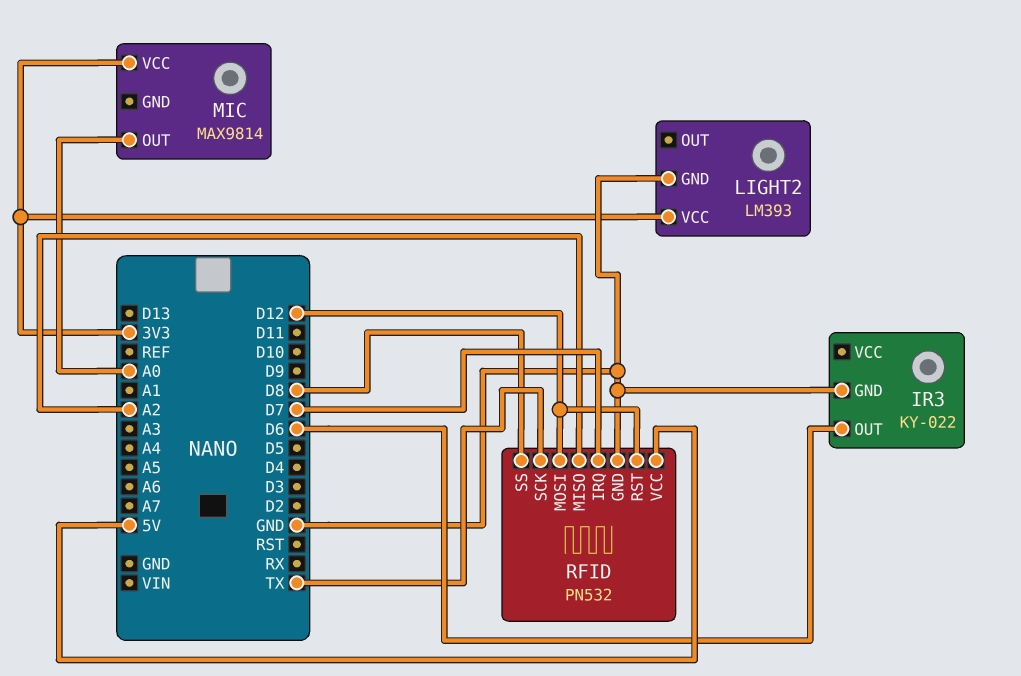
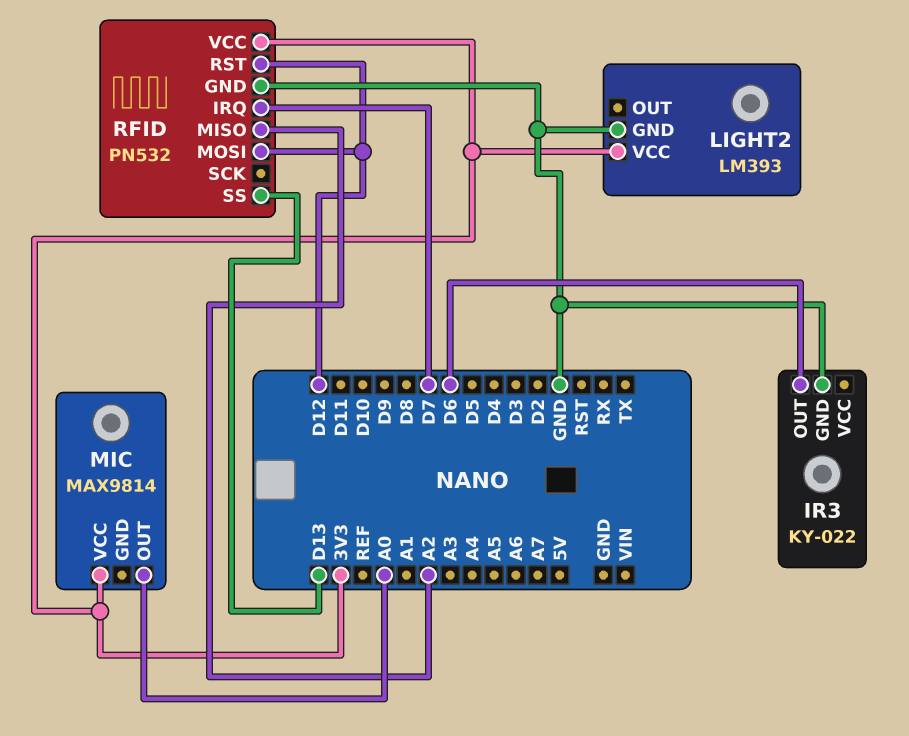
RFID pin SCK: TX -> none
RFID pin SS: D8 -> D13
RFID pin VCC: 5V -> 3V3

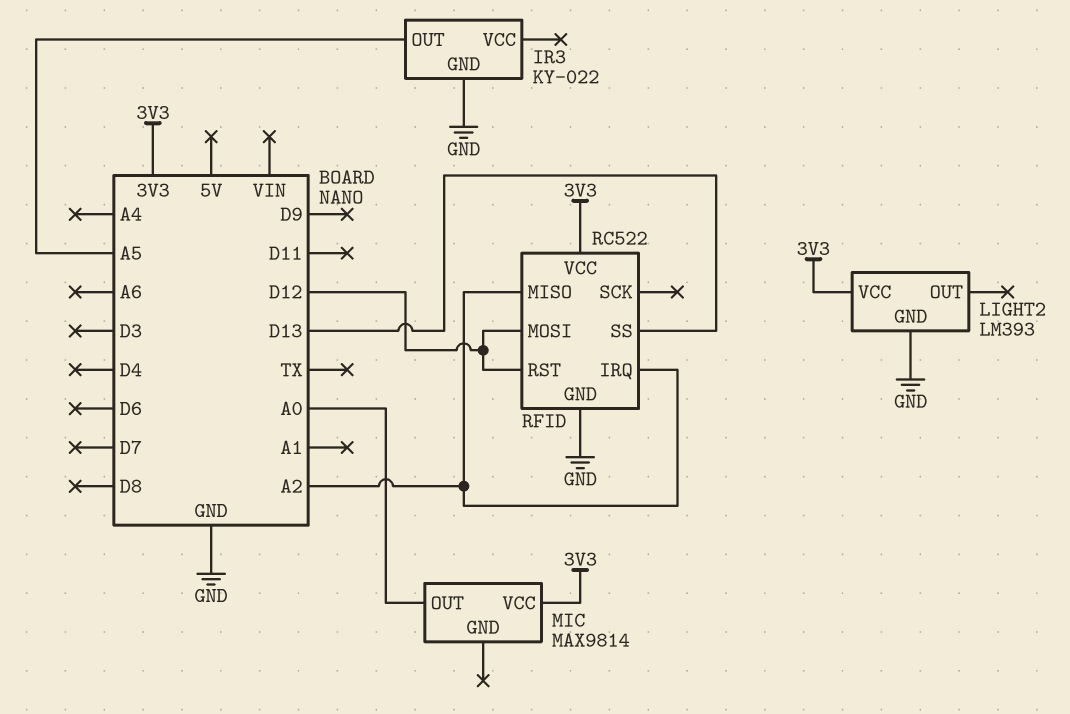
IR3 pin OUT: D6 -> A5
RFID: PN532 -> RC522
RFID pin IRQ: D7 -> A2

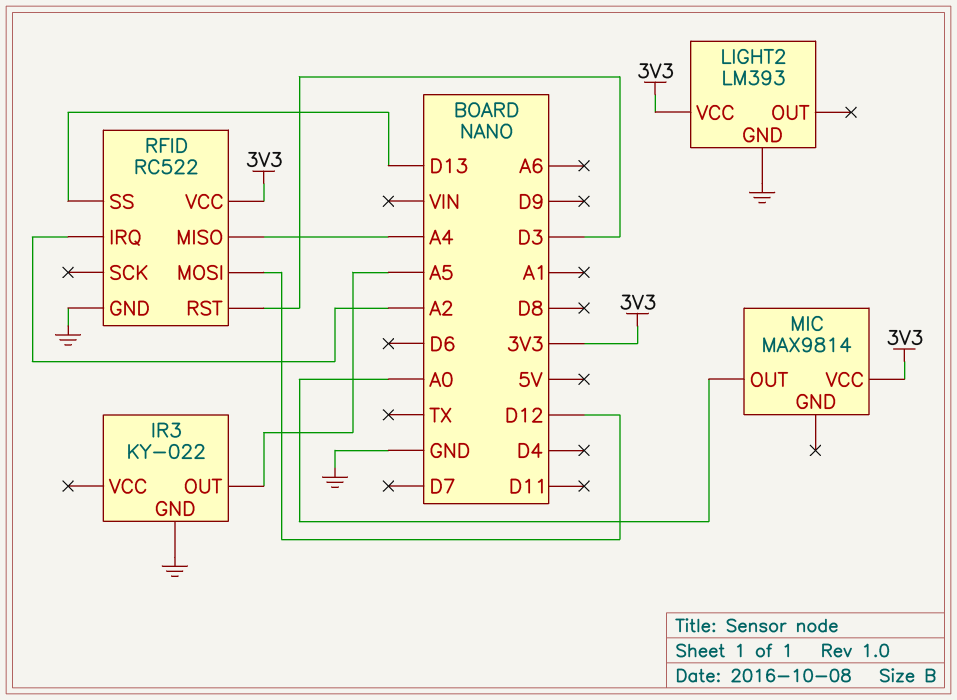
RFID pin MISO: A2 -> A4
RFID pin RST: D12 -> D3

